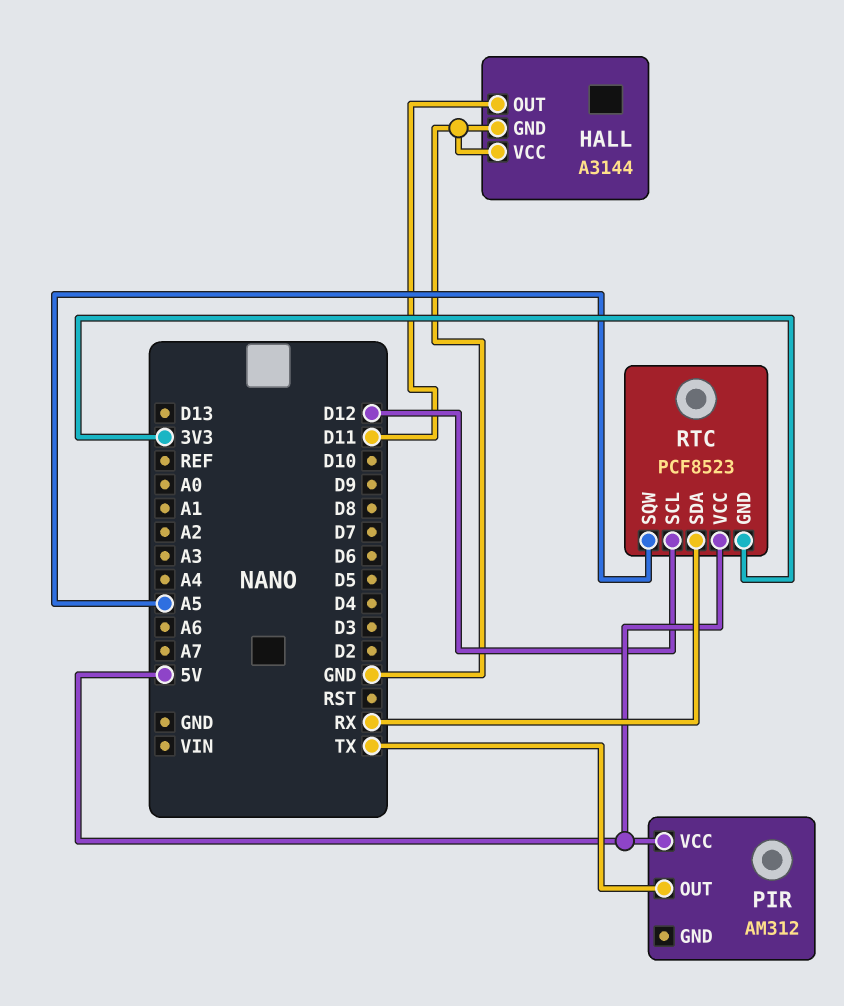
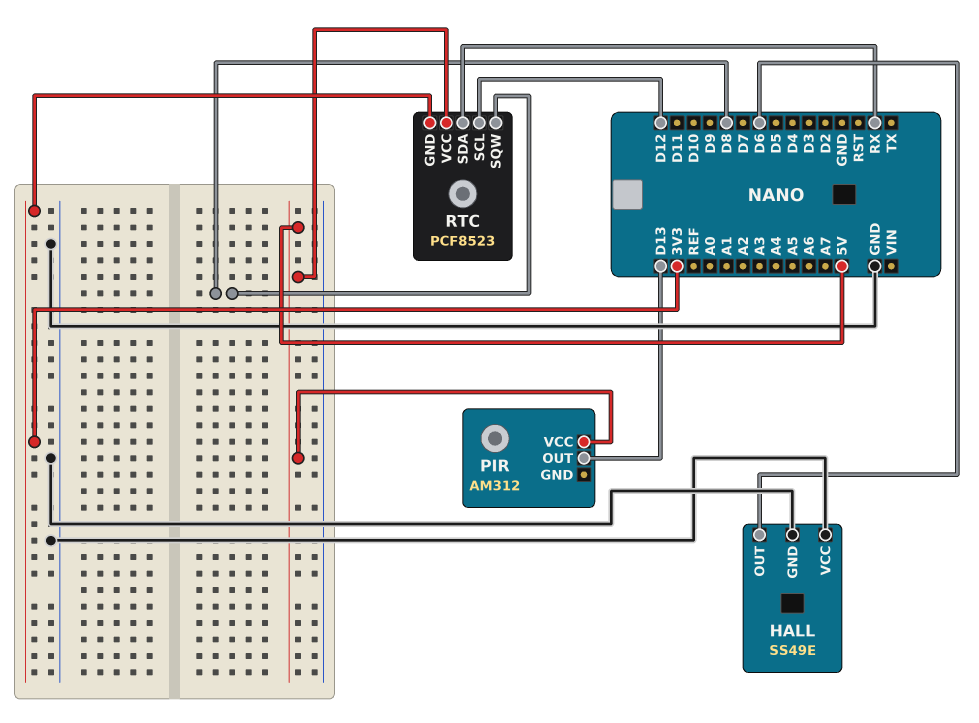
HALL: A3144 -> SS49E
HALL pin OUT: D11 -> D6
PIR pin OUT: TX -> D13
RTC pin SQW: A5 -> D8

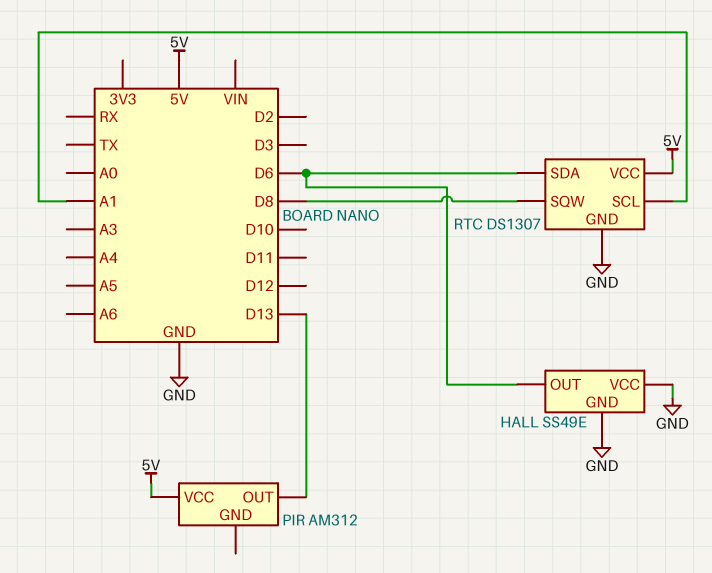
RTC: PCF8523 -> DS1307
RTC pin GND: 3V3 -> GND
RTC pin SCL: D12 -> A1
RTC pin SDA: RX -> D6

